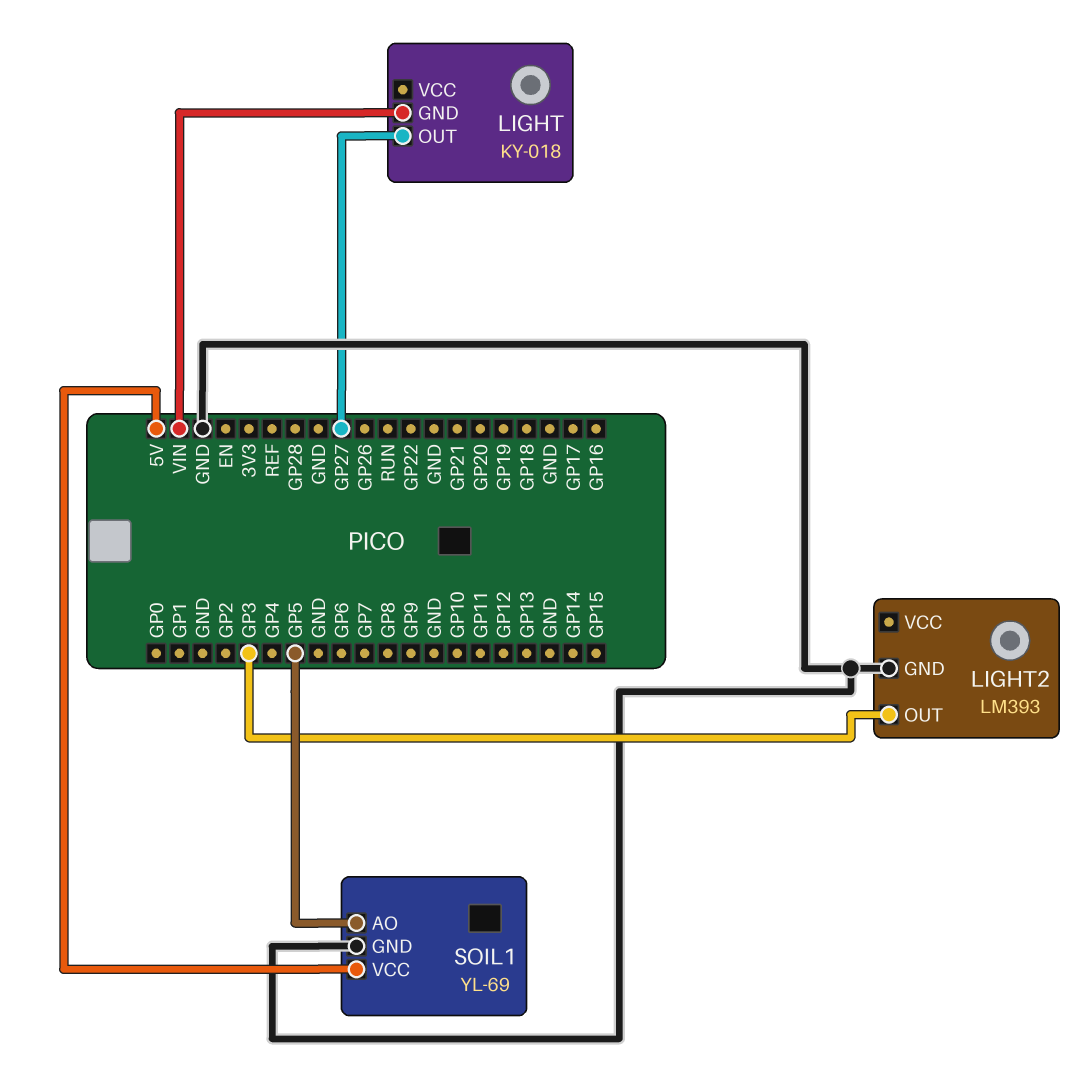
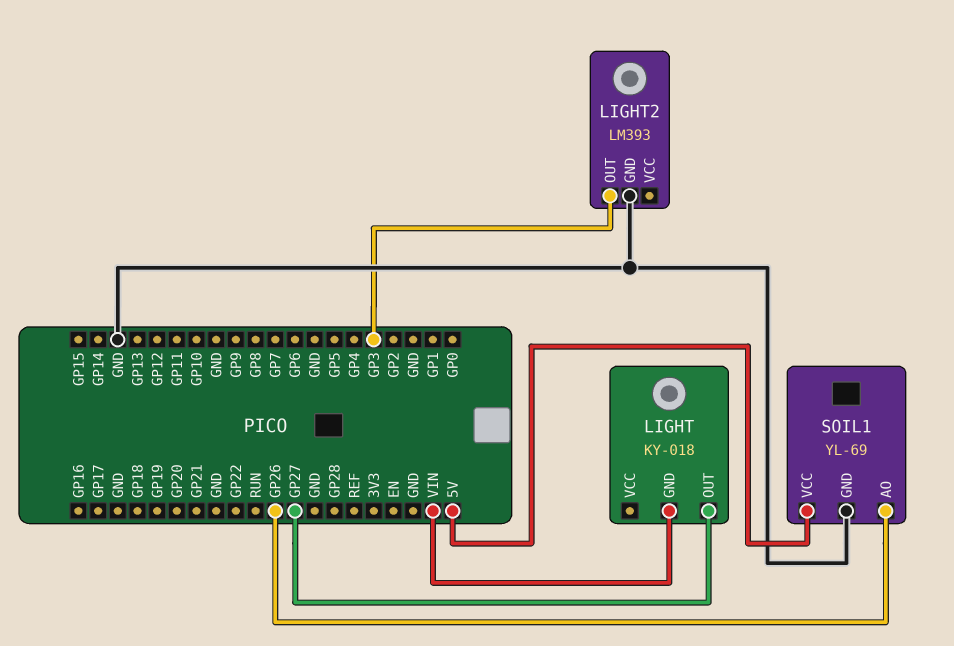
SOIL1 pin AO: GP5 -> GP26

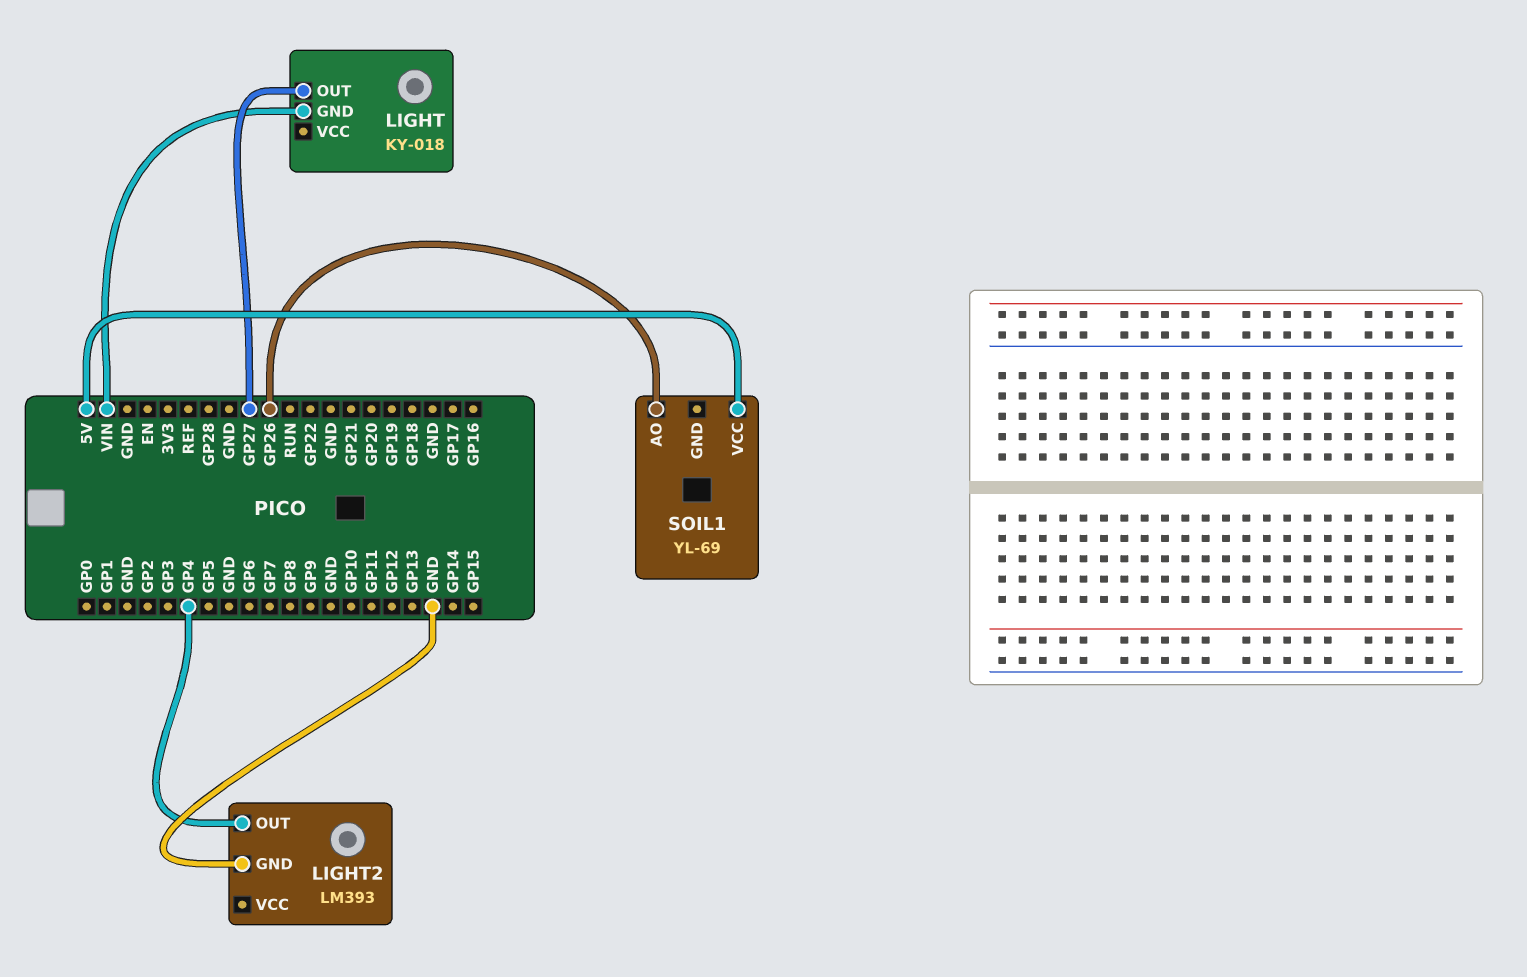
LIGHT2 pin OUT: GP3 -> GP4
SOIL1 pin GND: GND -> none

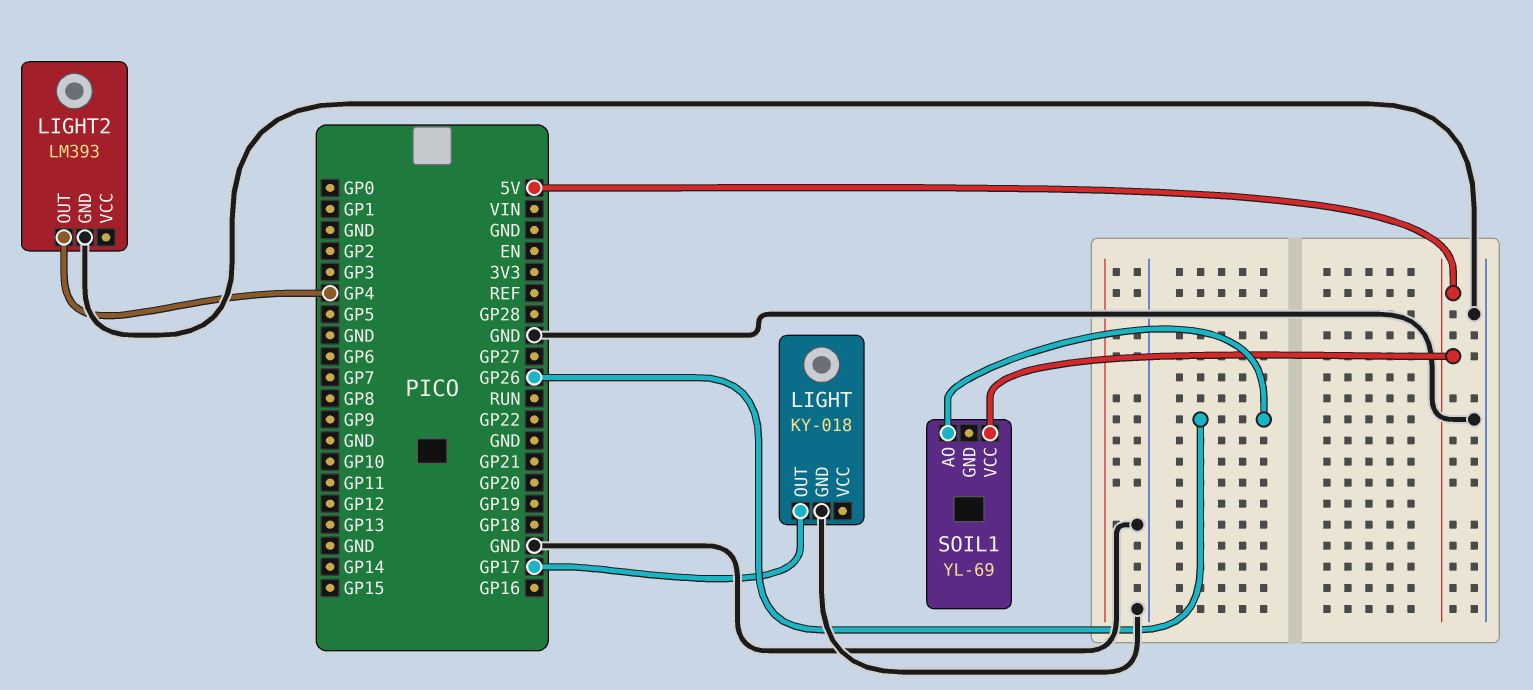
LIGHT pin GND: VIN -> GND
LIGHT pin OUT: GP27 -> GP17

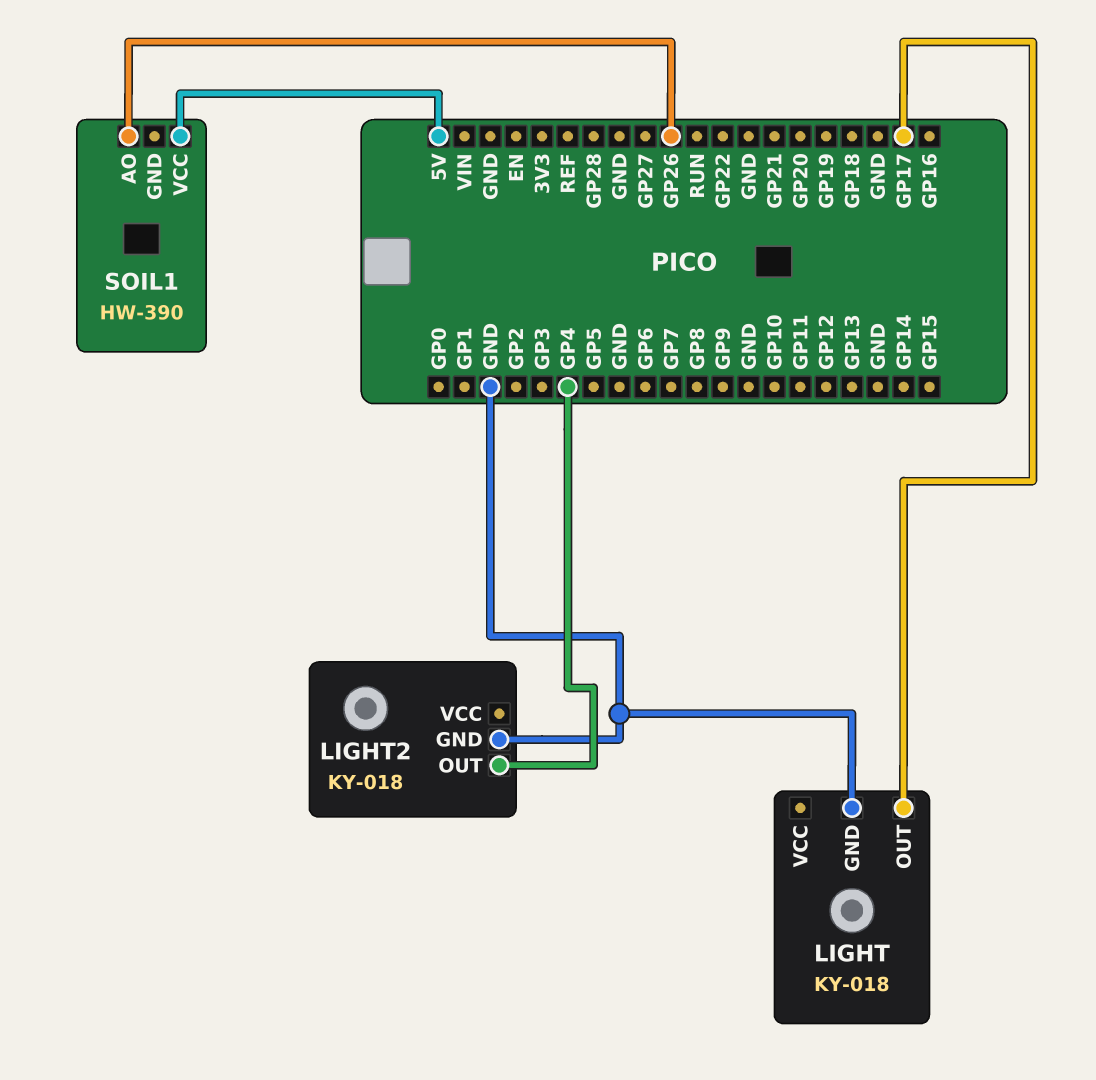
LIGHT2: LM393 -> KY-018
SOIL1: YL-69 -> HW-390

